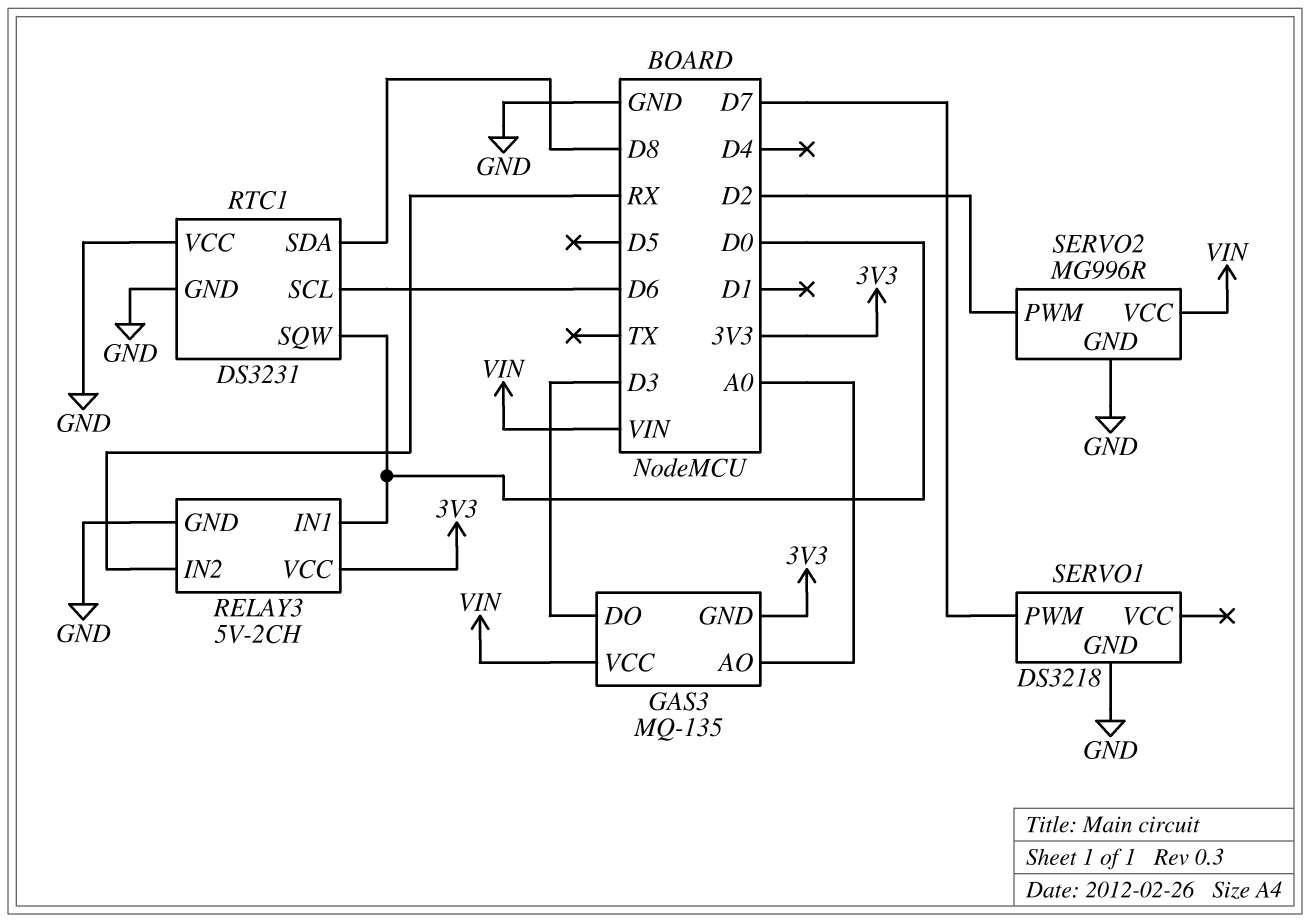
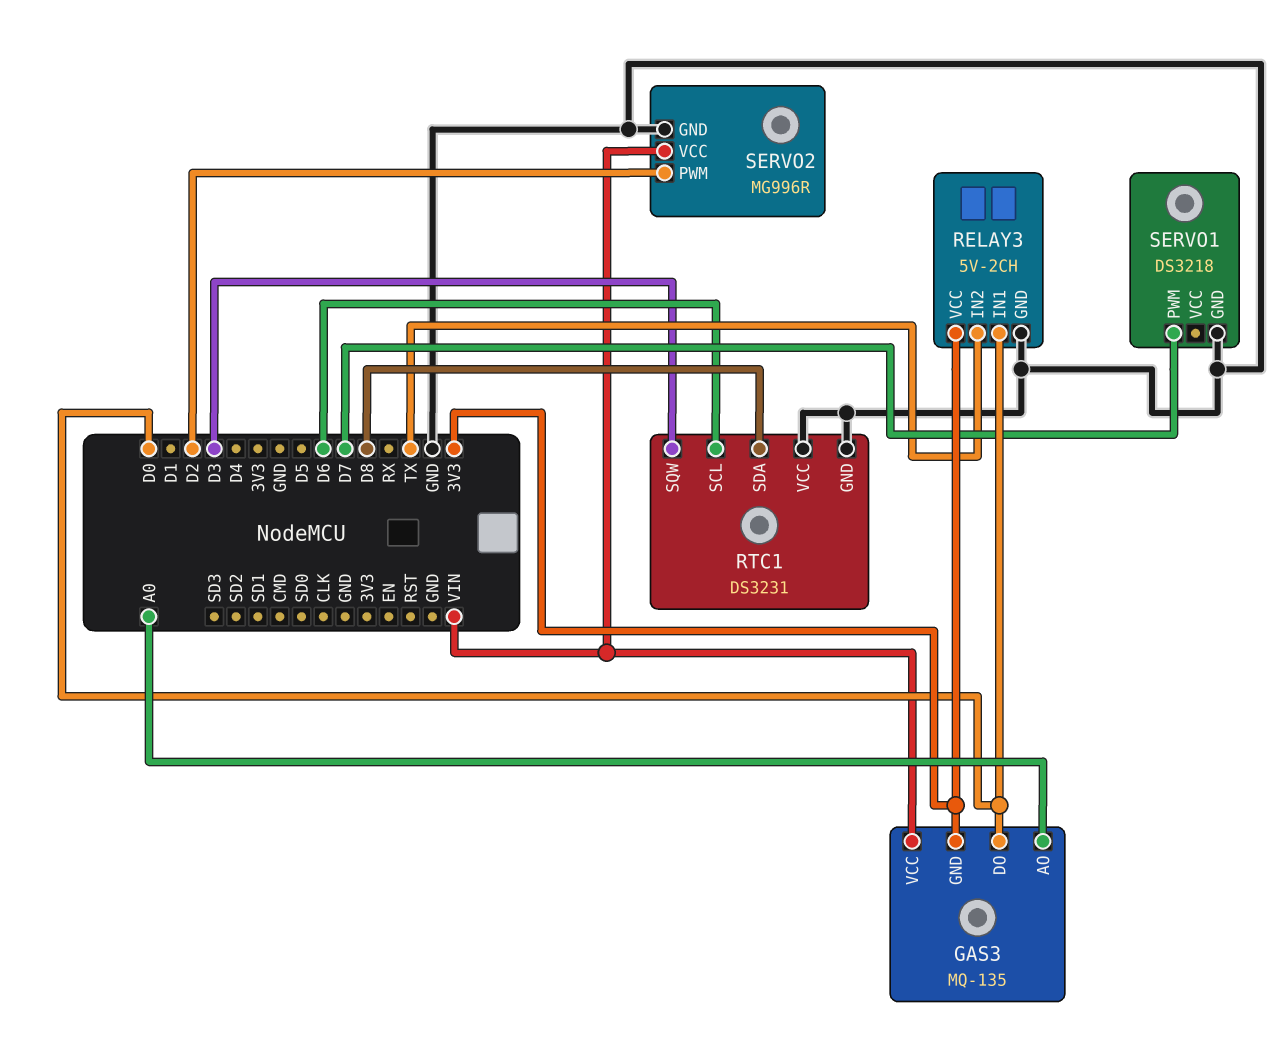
GAS3 pin DO: D3 -> D0
RELAY3 pin IN2: RX -> TX
RTC1 pin SQW: D0 -> D3

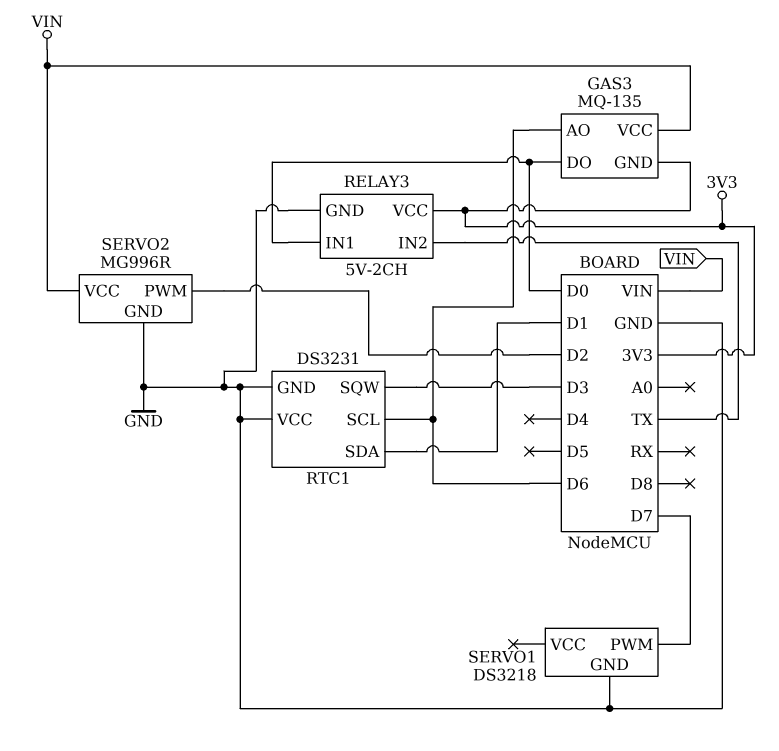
GAS3 pin AO: A0 -> D6
RTC1 pin SDA: D8 -> D1

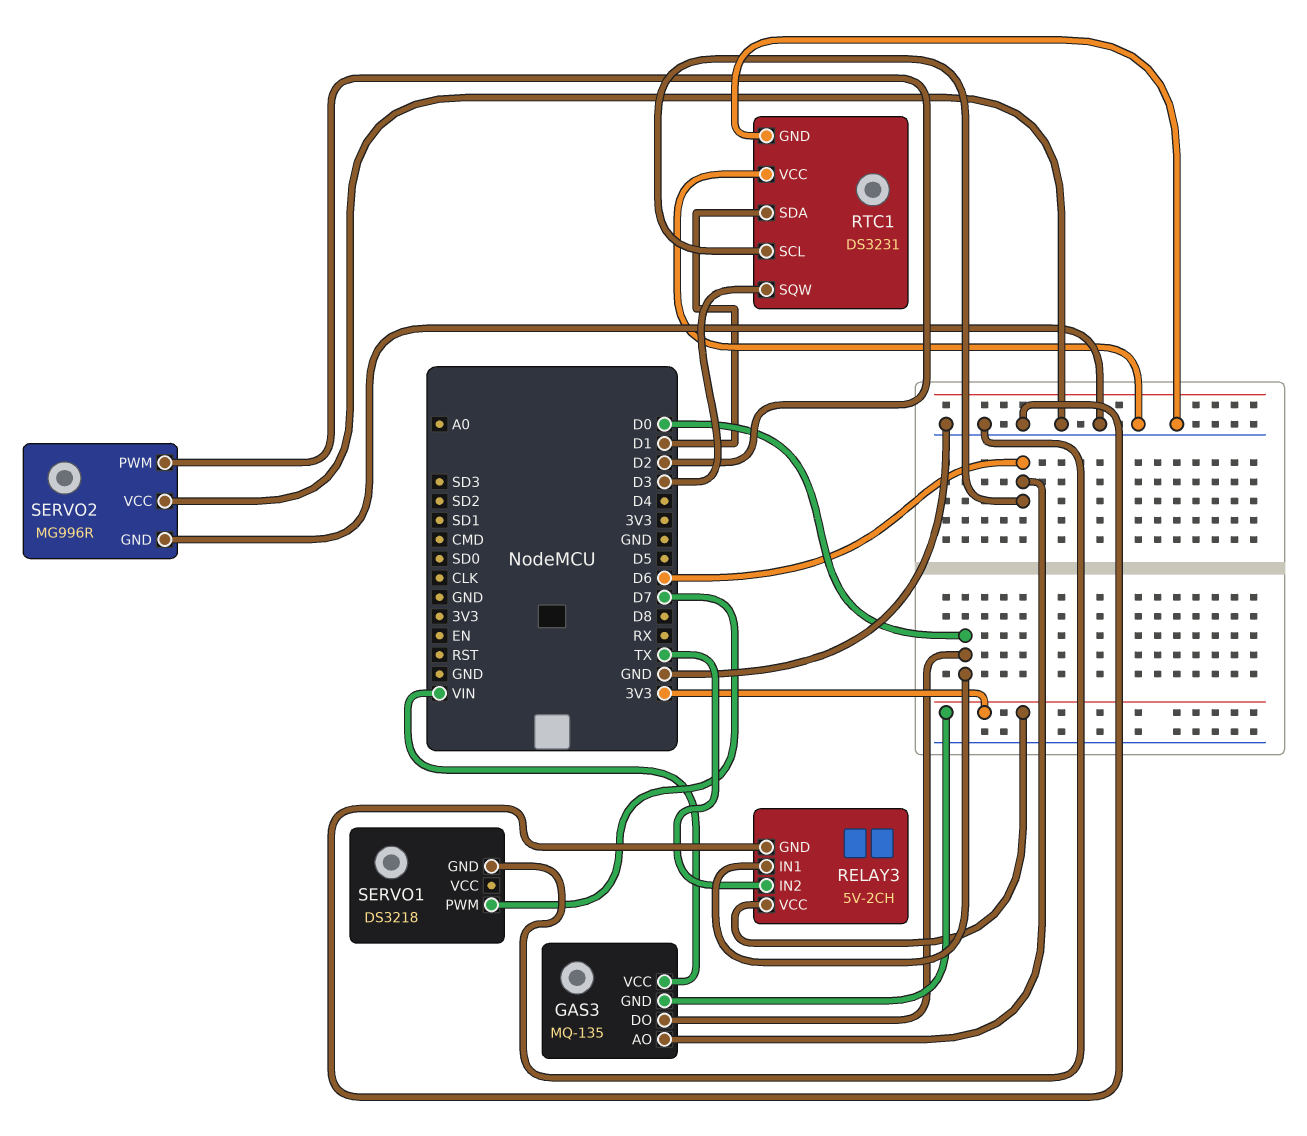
SERVO2 pin VCC: VIN -> GND

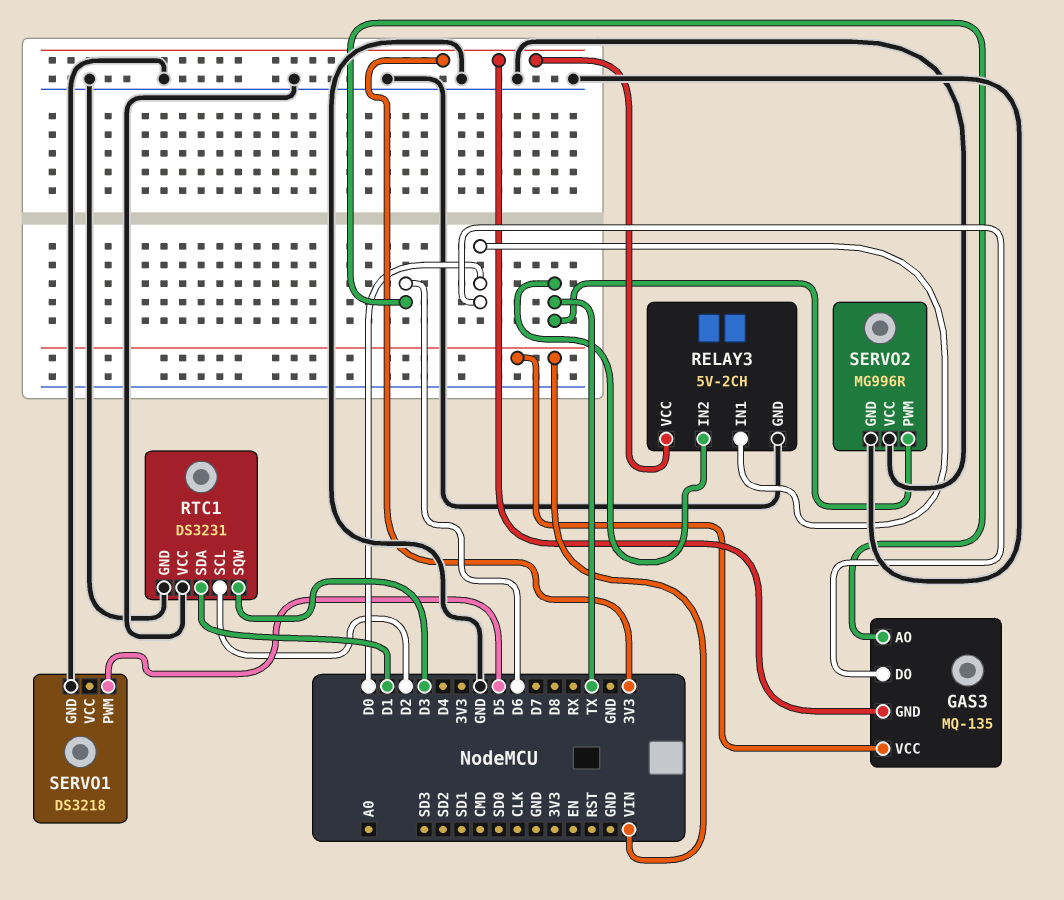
RTC1 pin SCL: D6 -> D2
SERVO1 pin PWM: D7 -> D5
SERVO2 pin PWM: D2 -> TX

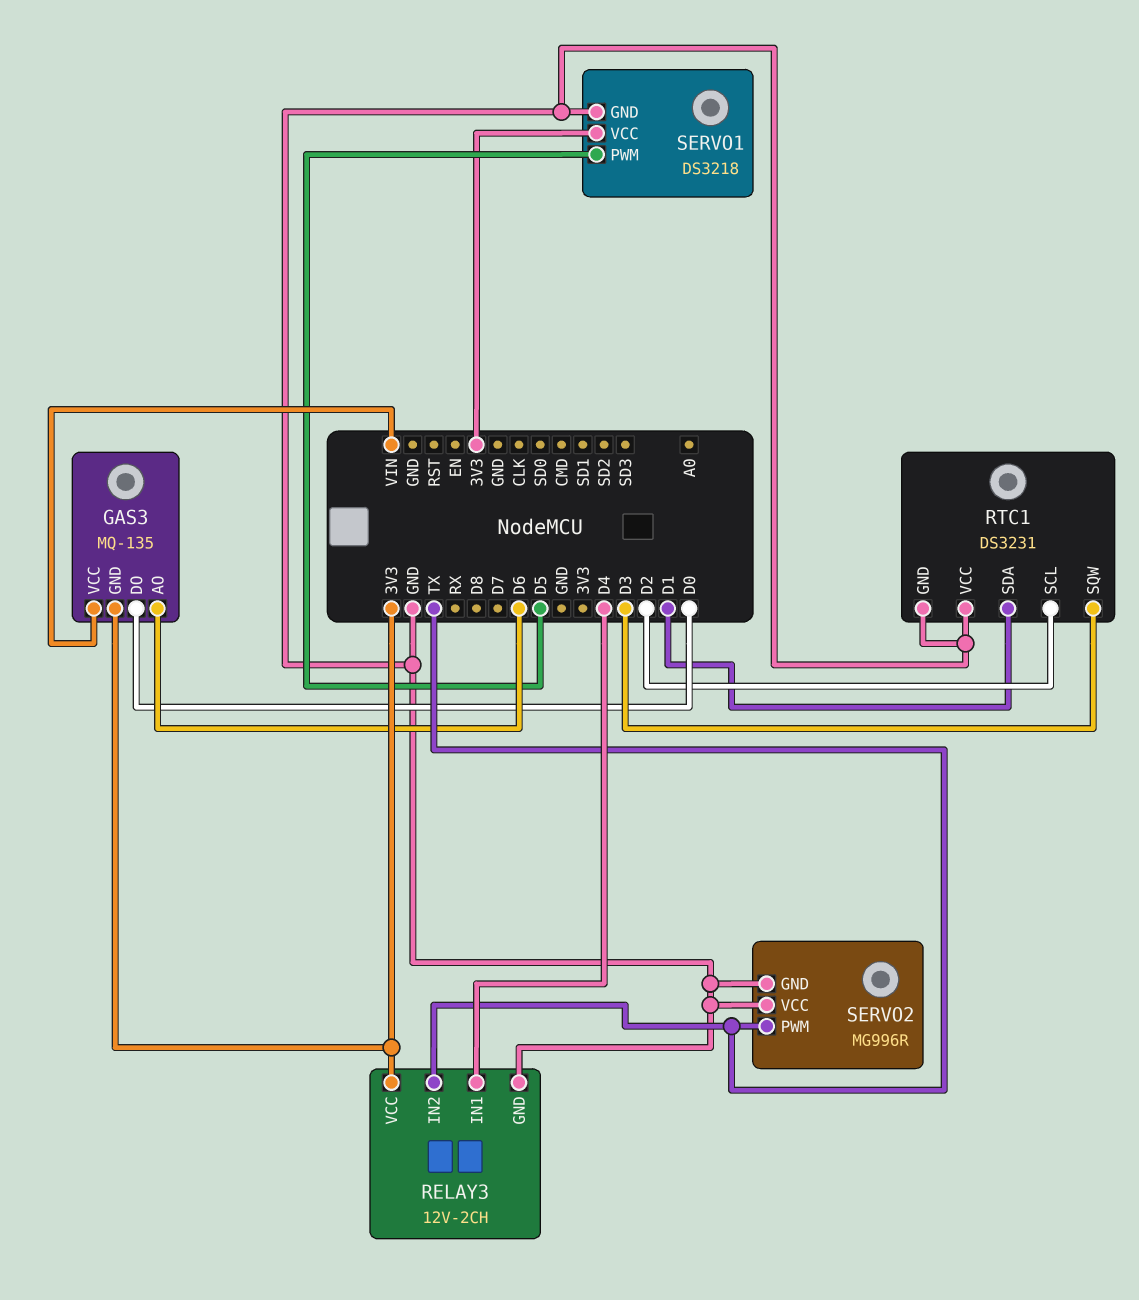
RELAY3: 5V-2CH -> 12V-2CH
RELAY3 pin IN1: D0 -> D4
SERVO1 pin VCC: none -> 3V3

